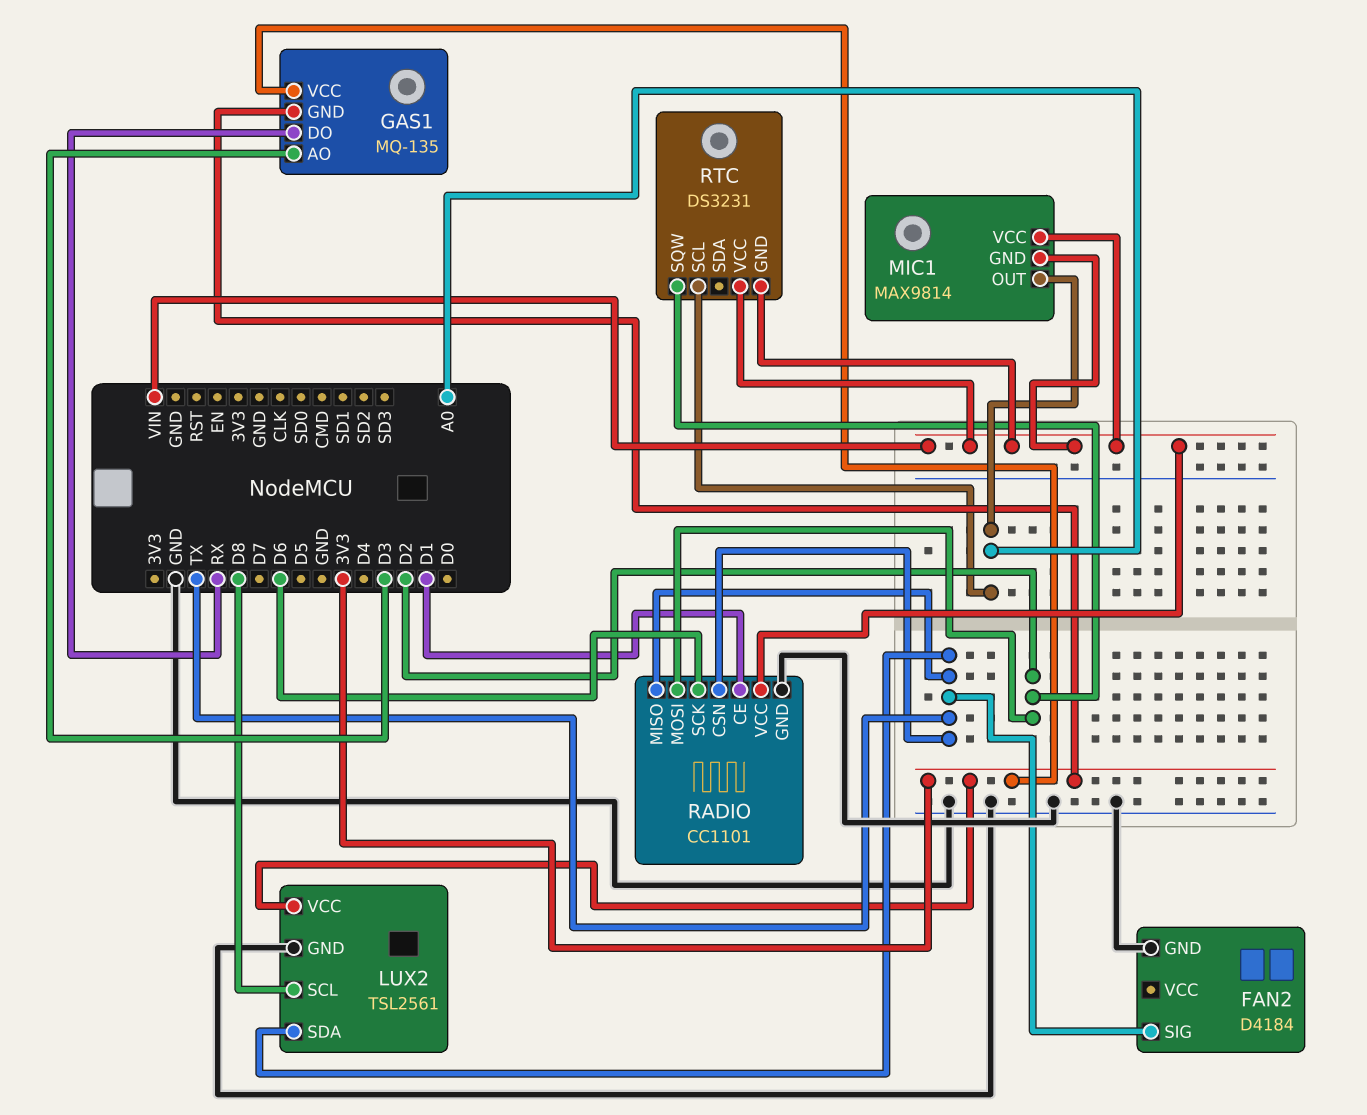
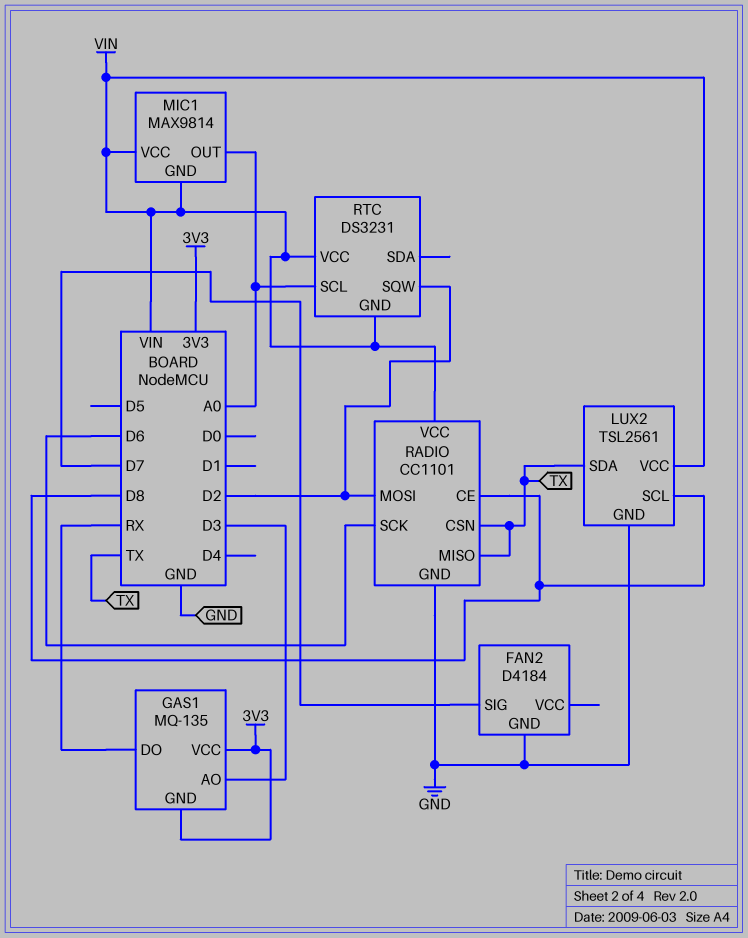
FAN2 pin SIG: TX -> D7
LUX2 pin VCC: 3V3 -> VIN
RADIO pin CE: D1 -> D8

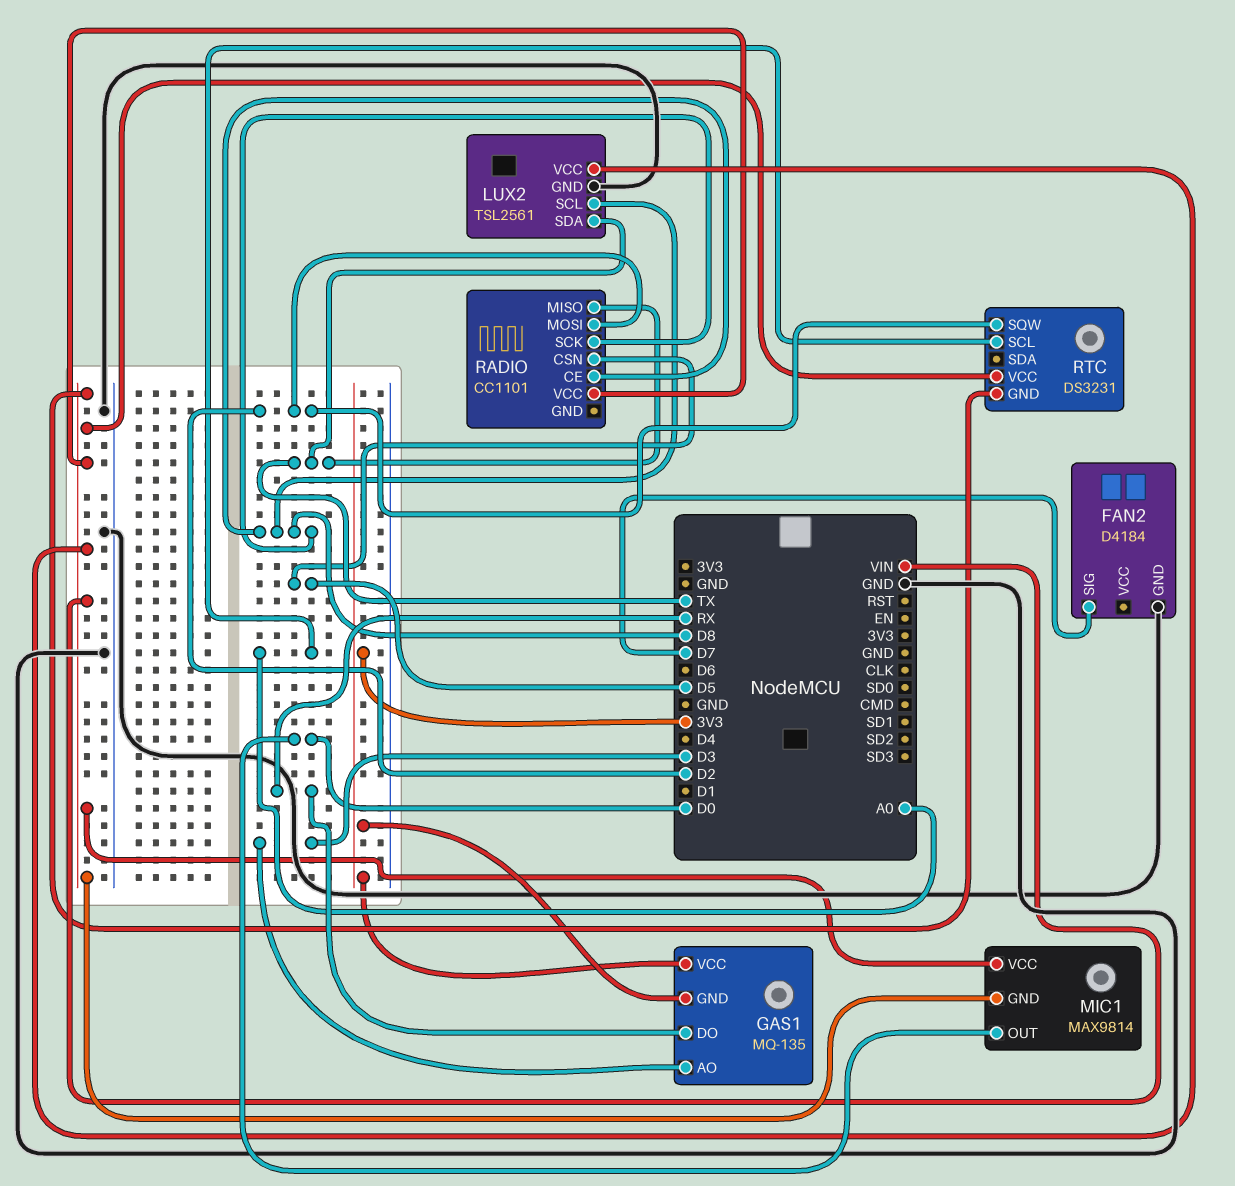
MIC1 pin OUT: A0 -> D0
RADIO pin CSN: TX -> D5
RADIO pin GND: GND -> none
RADIO pin SCK: D6 -> D8

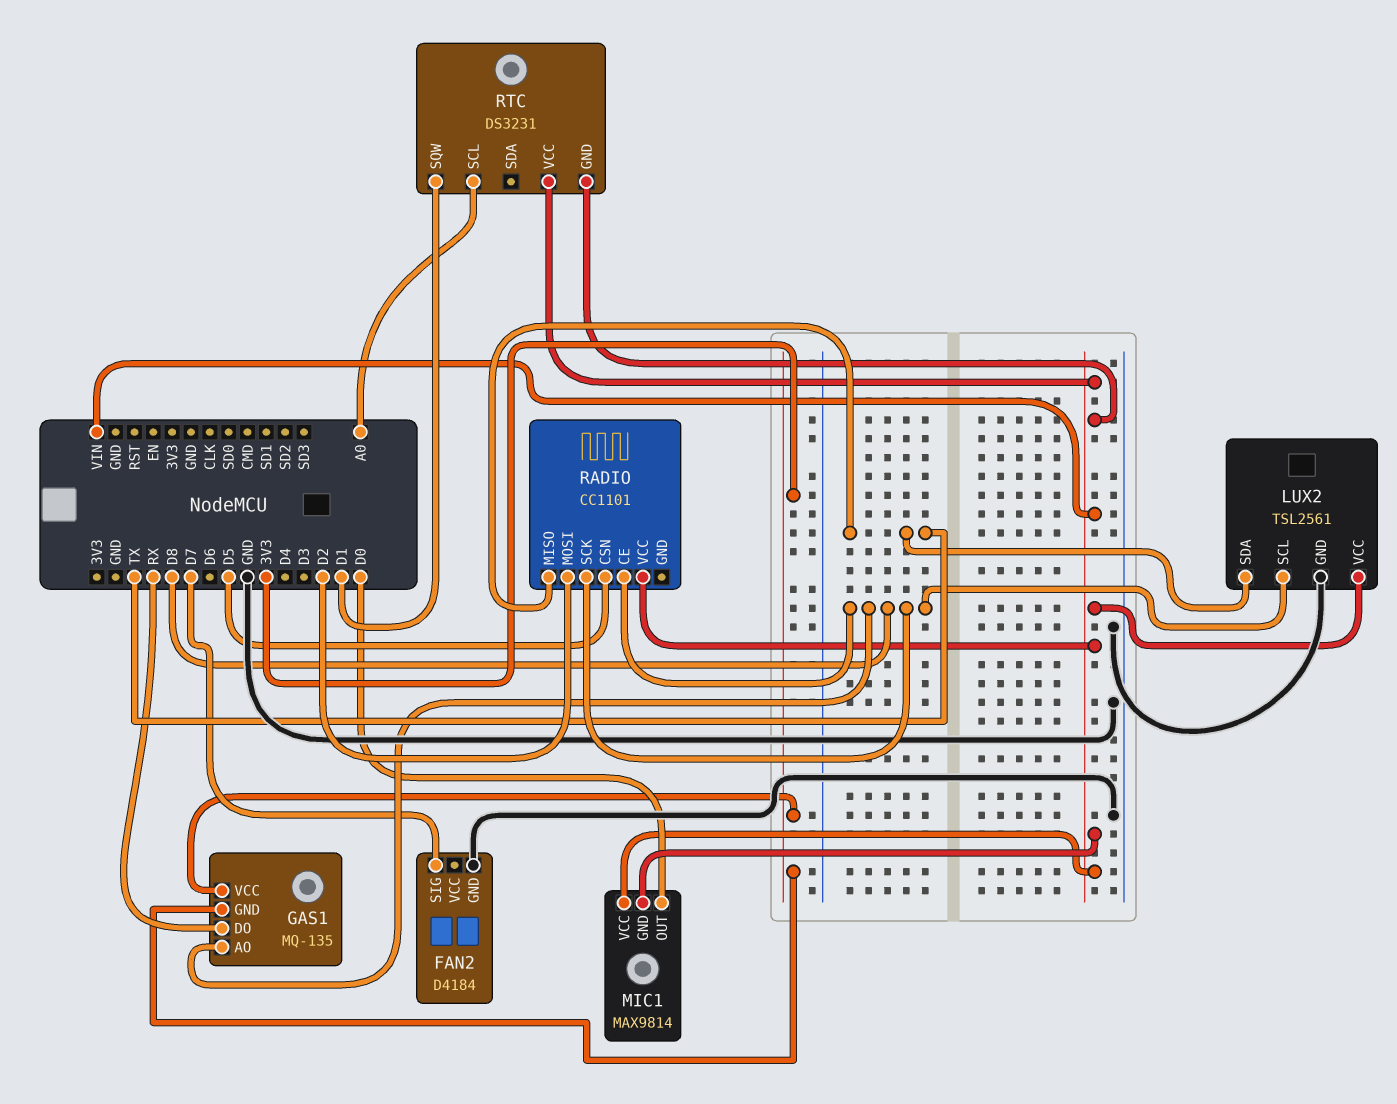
GAS1 pin AO: D3 -> D8
RTC pin SQW: D2 -> D1

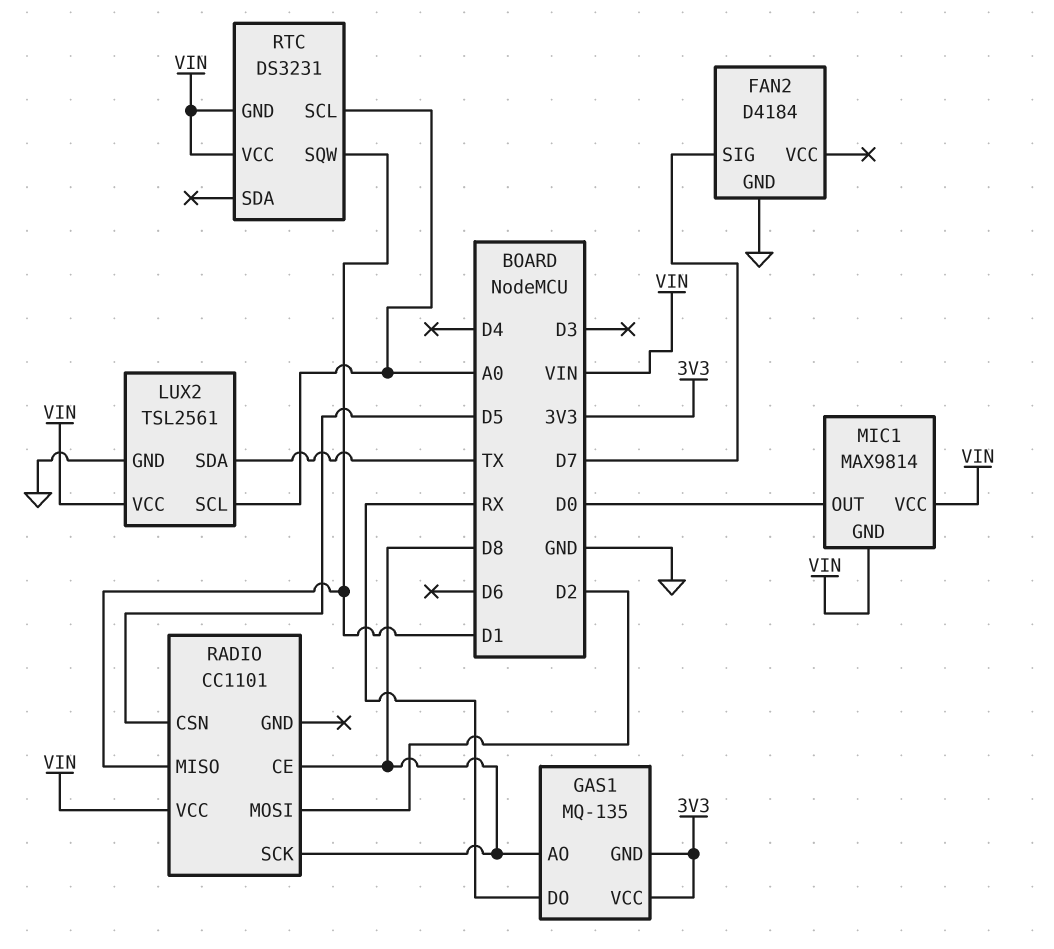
LUX2 pin SCL: D8 -> A0
RADIO pin MISO: TX -> D1

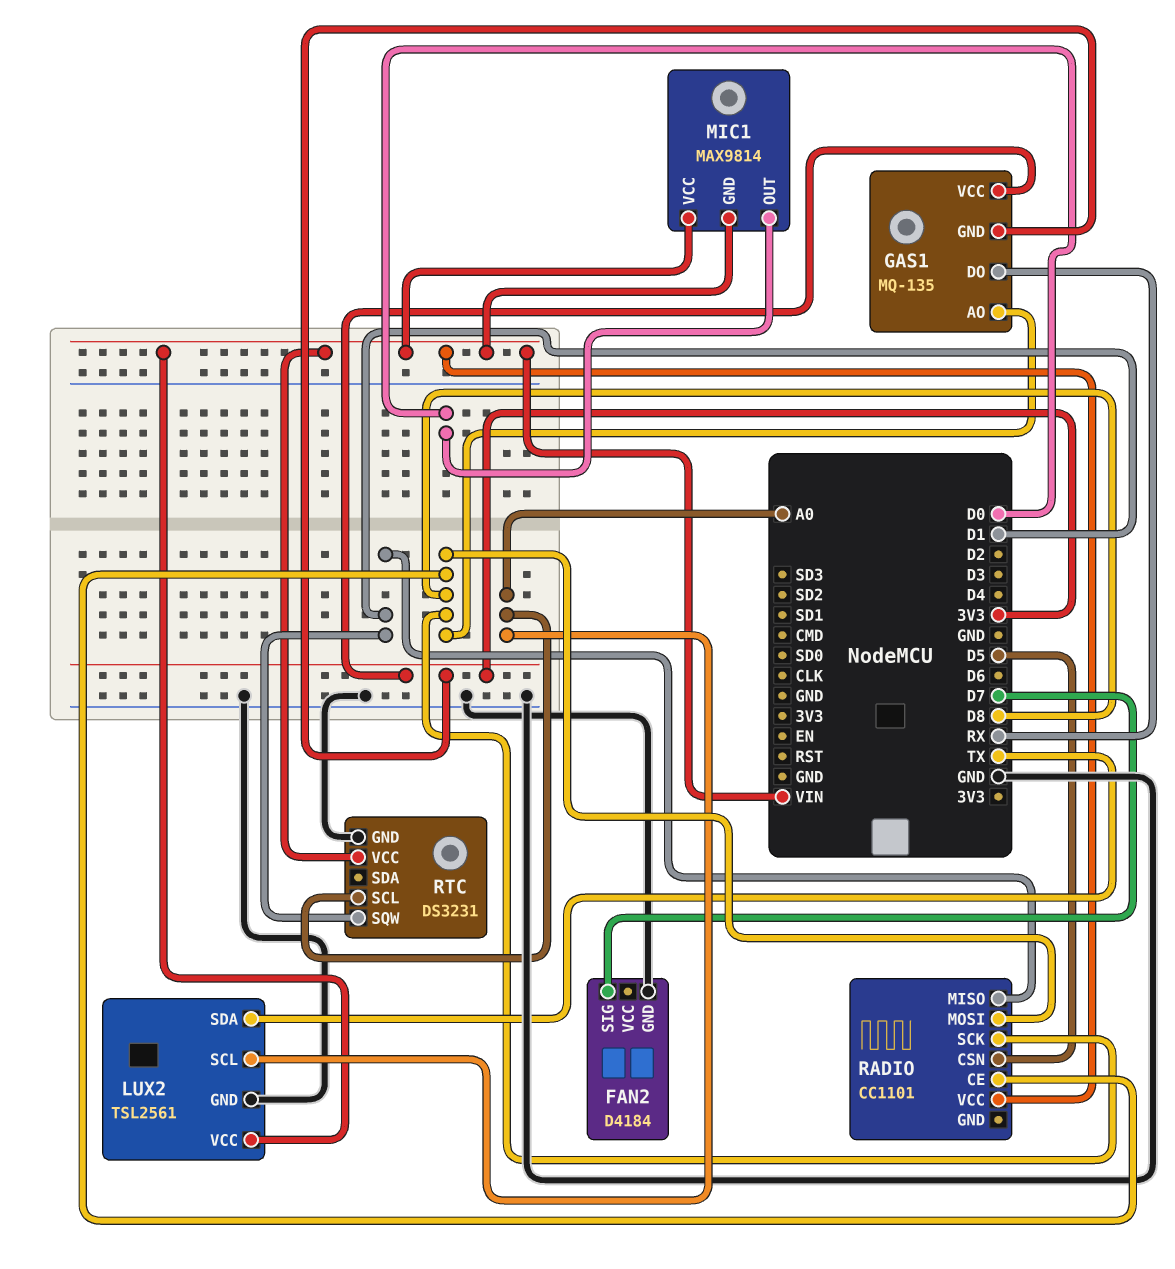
RADIO pin MOSI: D2 -> D8
RTC pin GND: VIN -> GND

